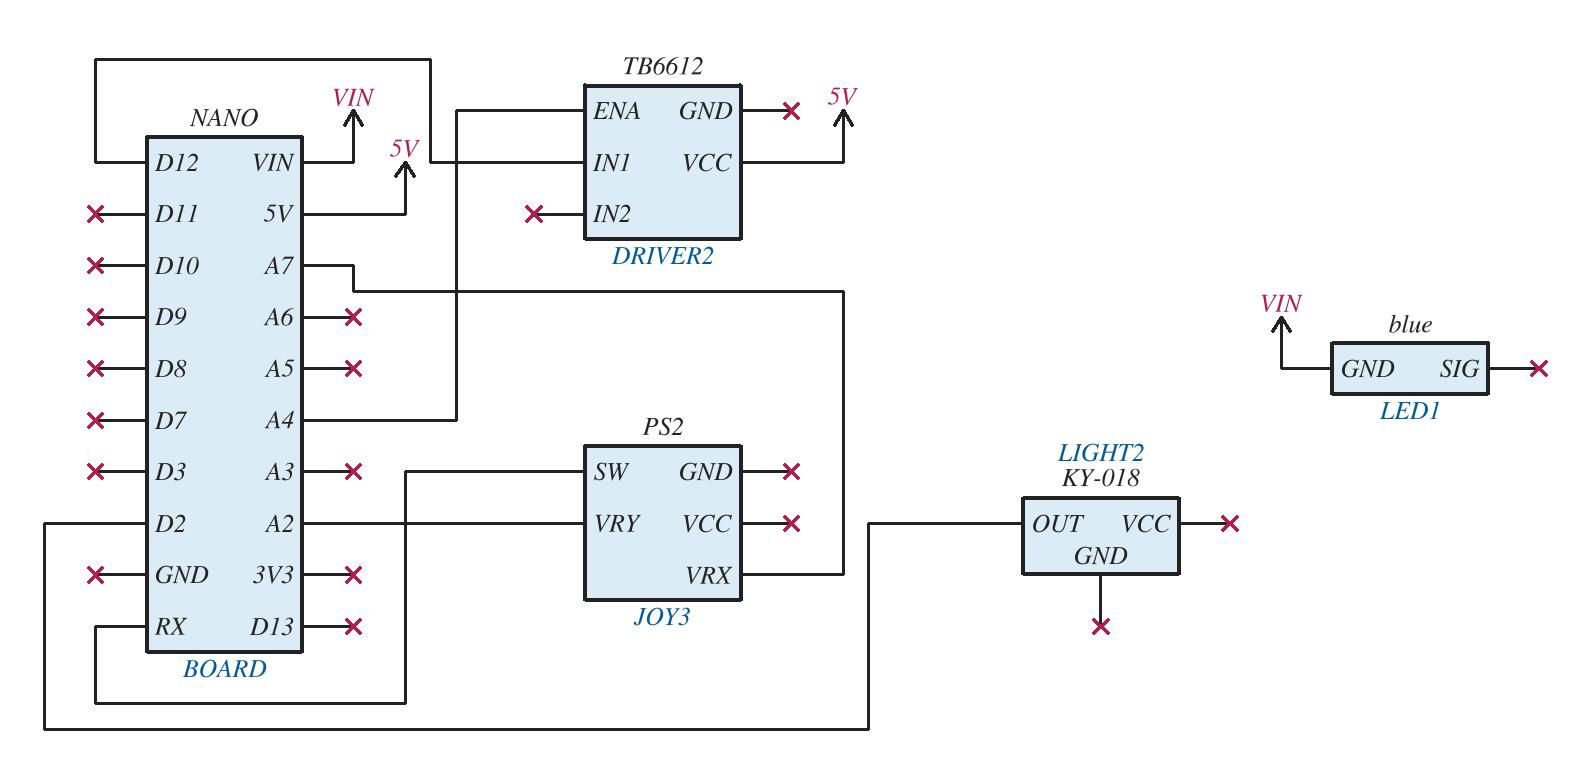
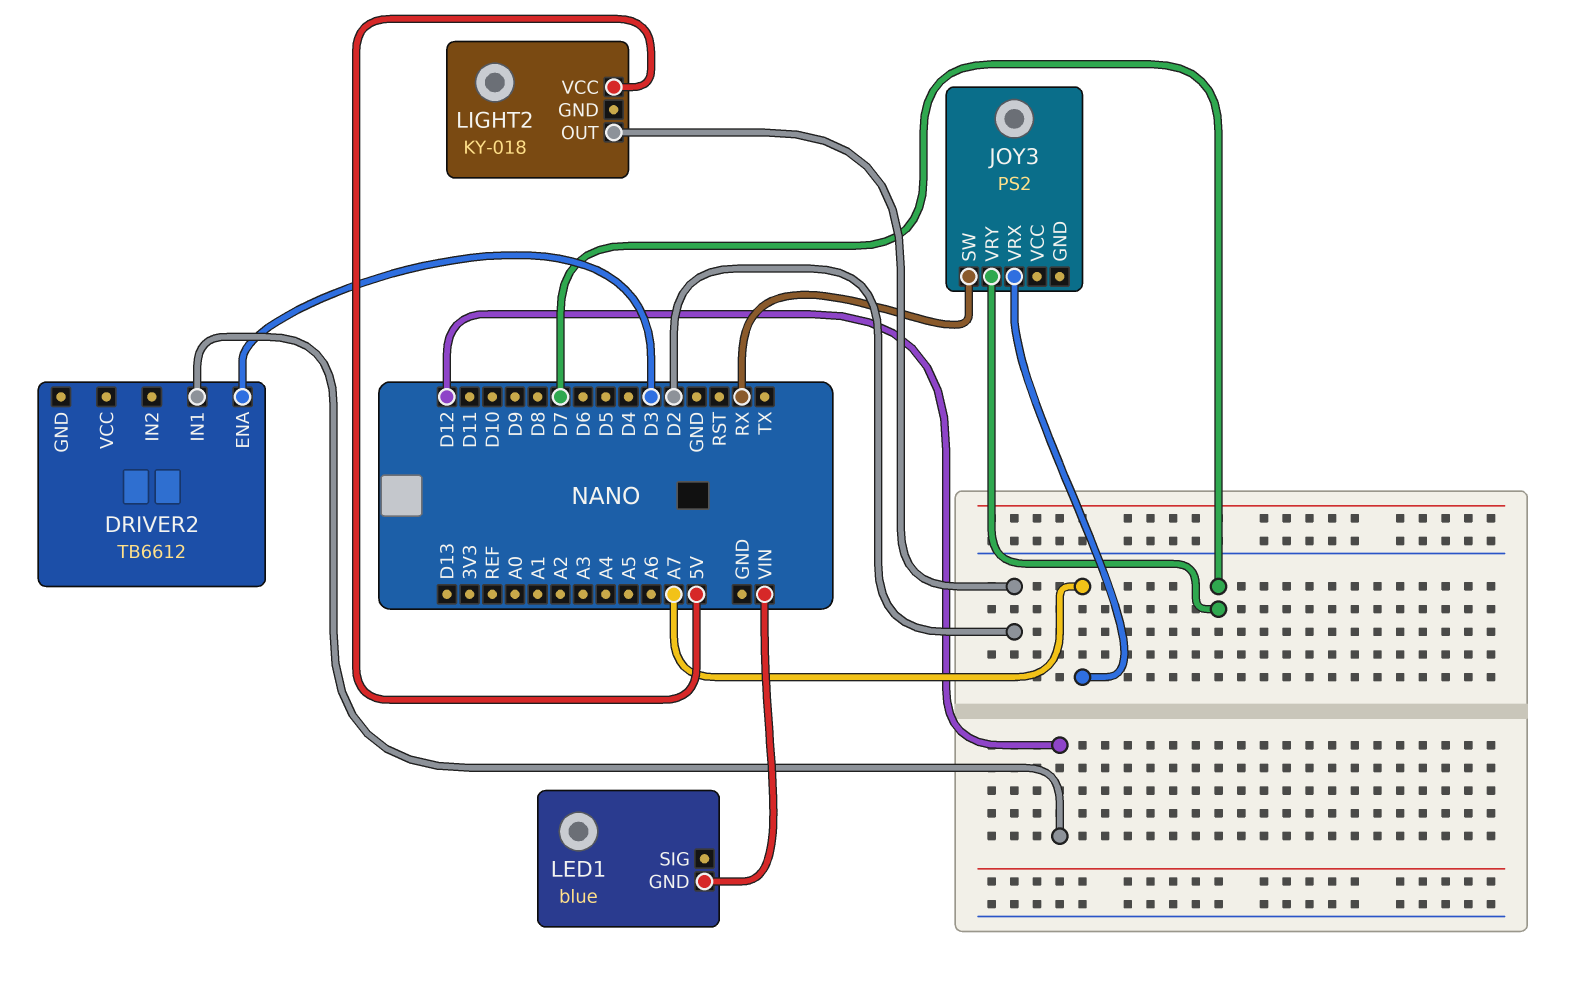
DRIVER2 pin ENA: A4 -> D3
DRIVER2 pin VCC: 5V -> none
JOY3 pin VRY: A2 -> D7
LIGHT2 pin VCC: none -> 5V

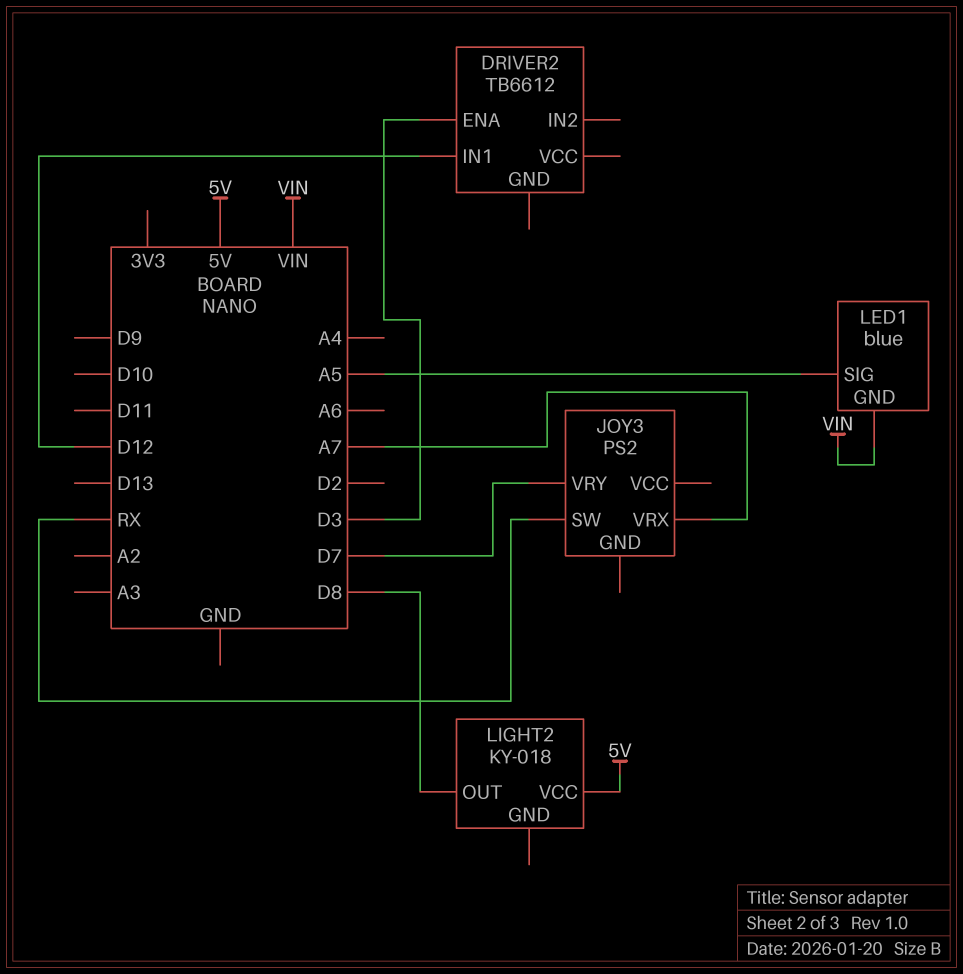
LED1 pin SIG: none -> A5
LIGHT2 pin OUT: D2 -> D8

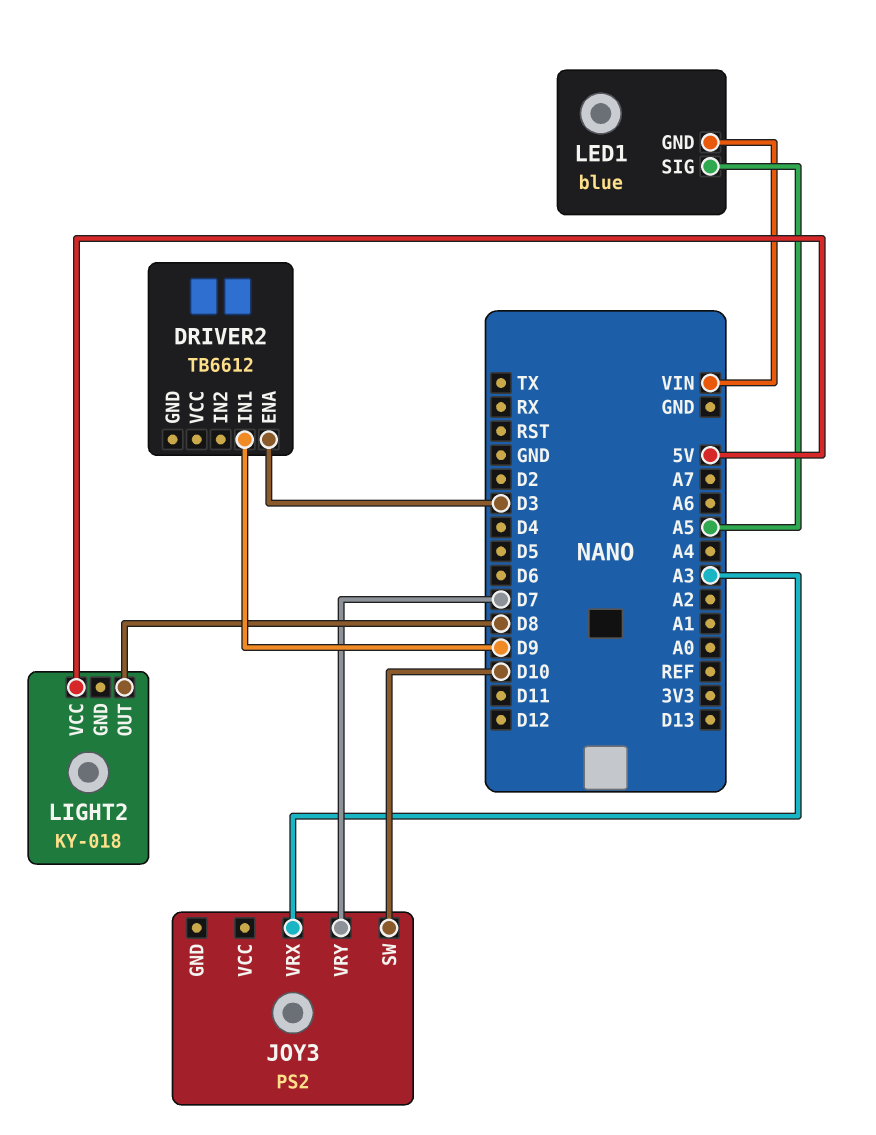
DRIVER2 pin IN1: D12 -> D9
JOY3 pin SW: RX -> D10
JOY3 pin VRX: A7 -> A3

